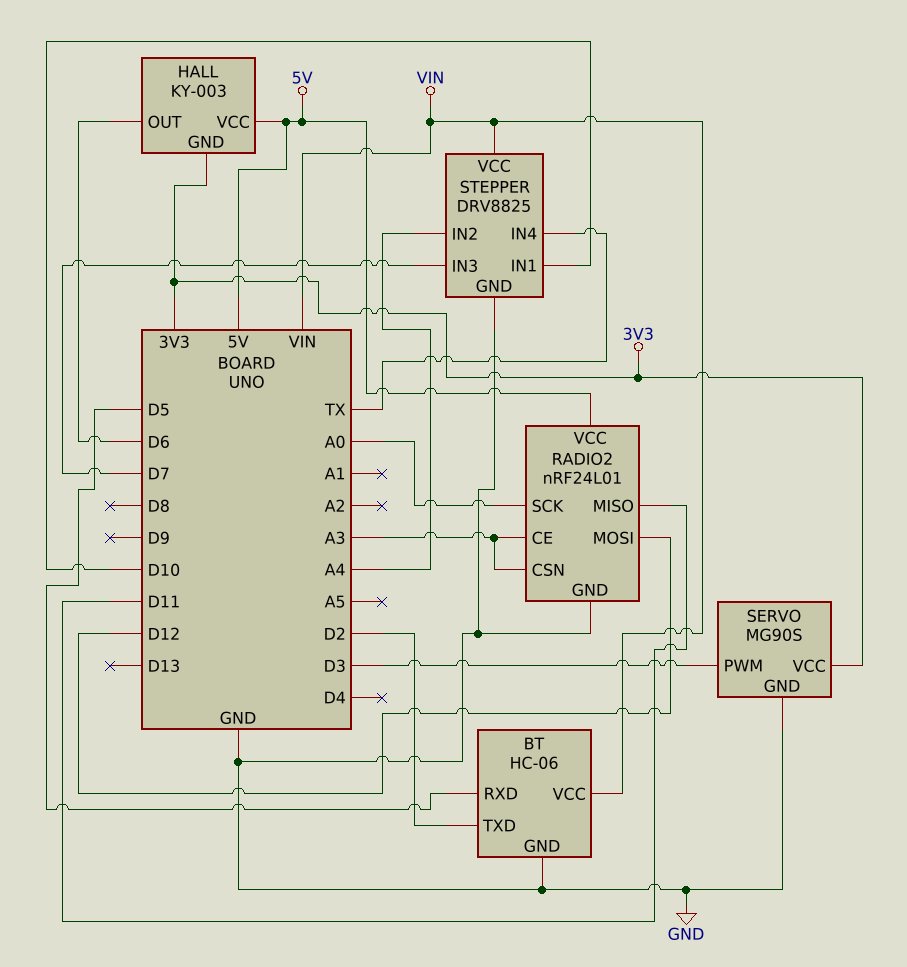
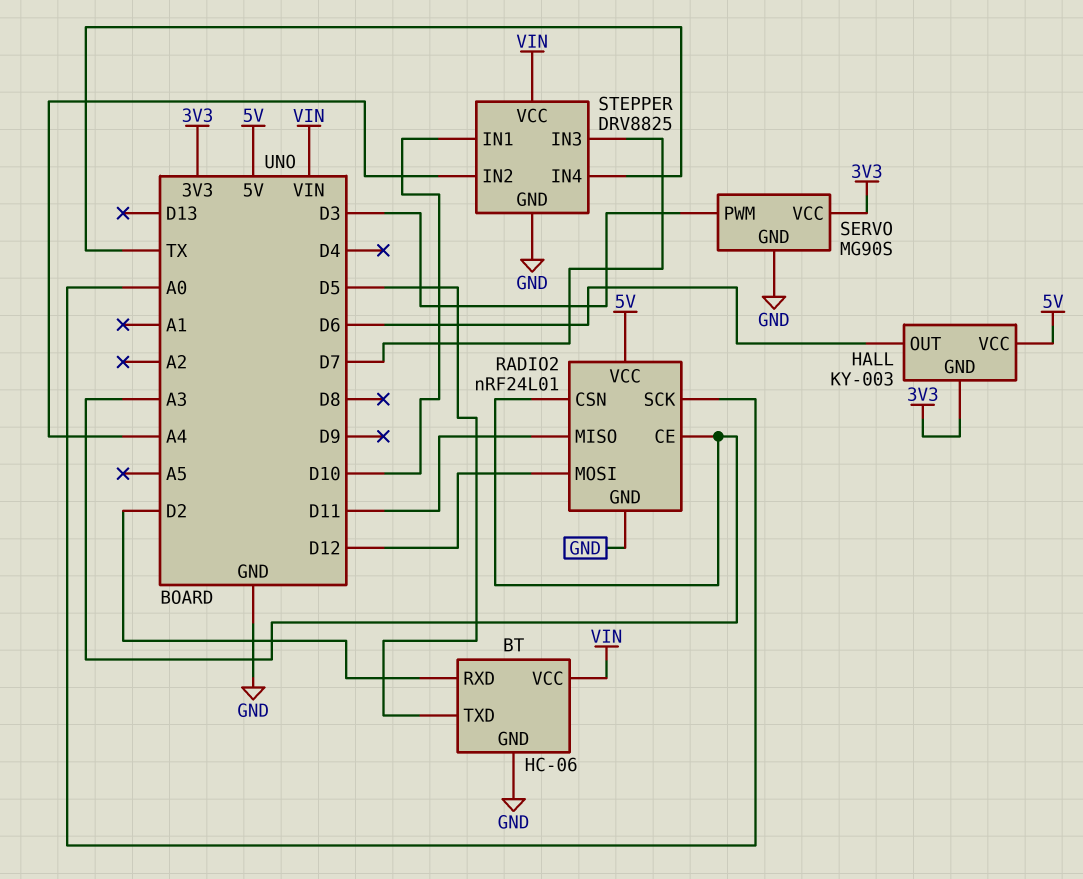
BT pin RXD: D5 -> D2
BT pin TXD: D2 -> D5

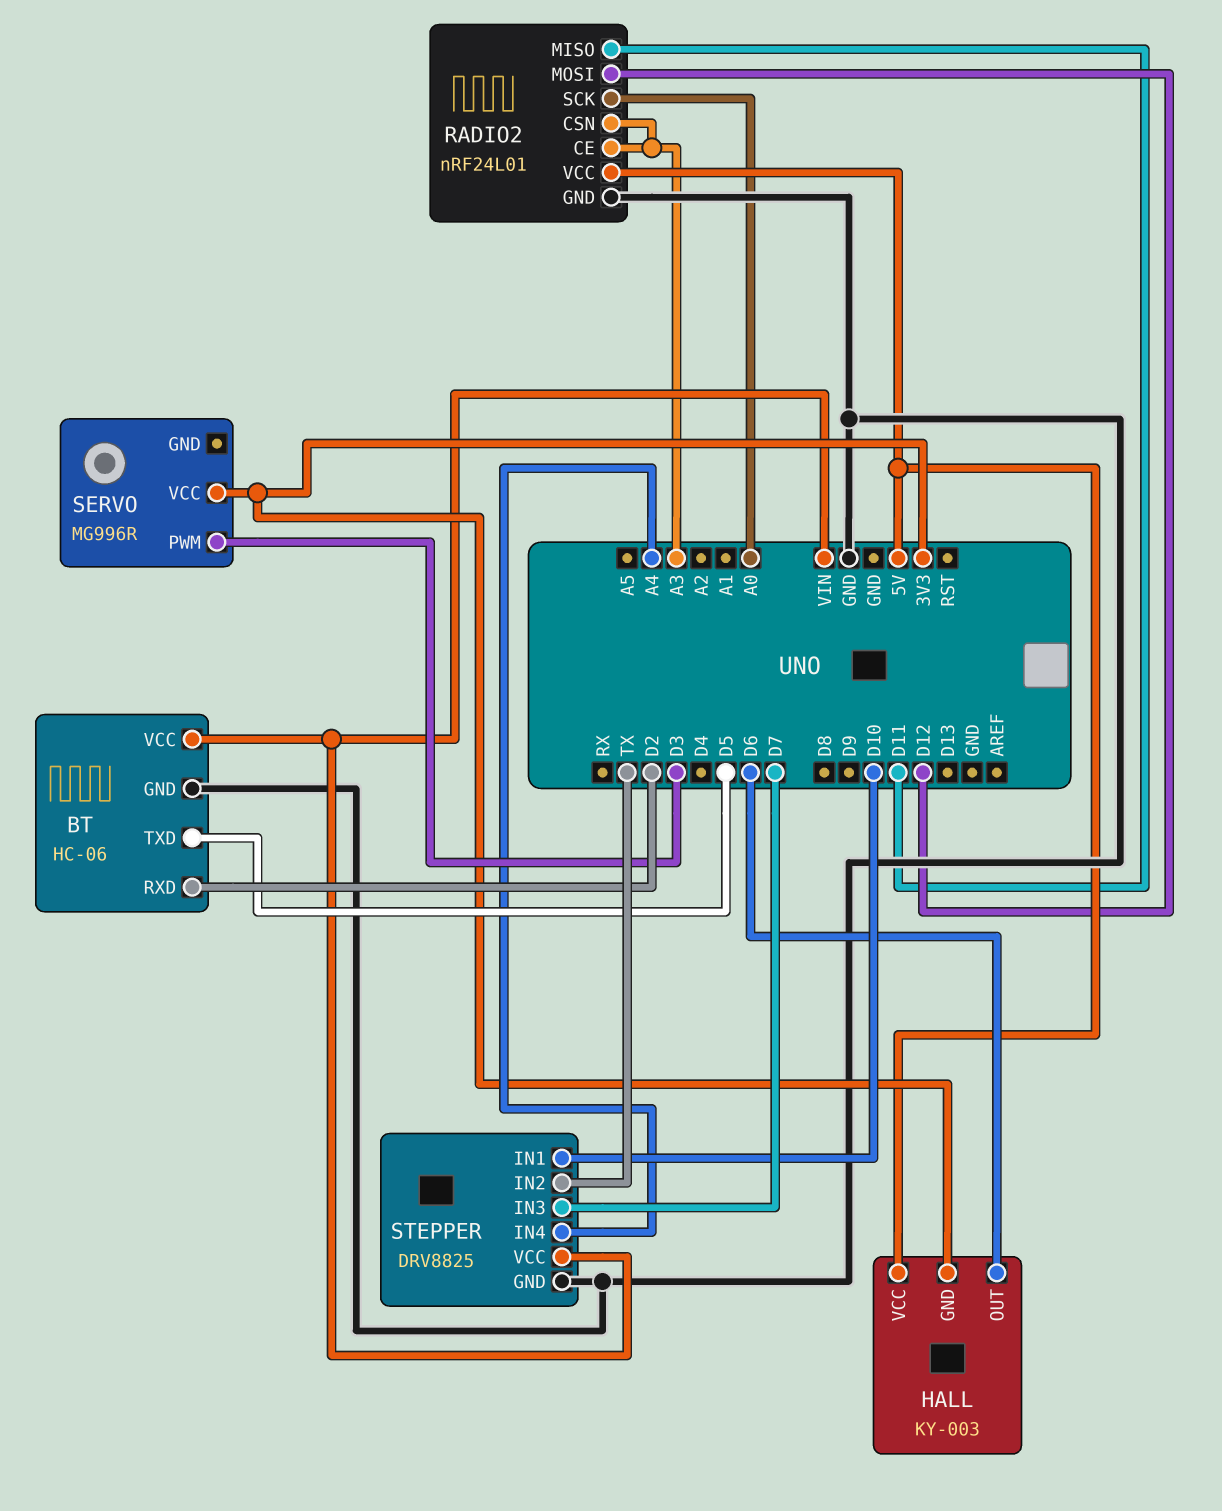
SERVO: MG90S -> MG996R
SERVO pin GND: GND -> none
STEPPER pin IN2: A4 -> TX
STEPPER pin IN4: TX -> A4

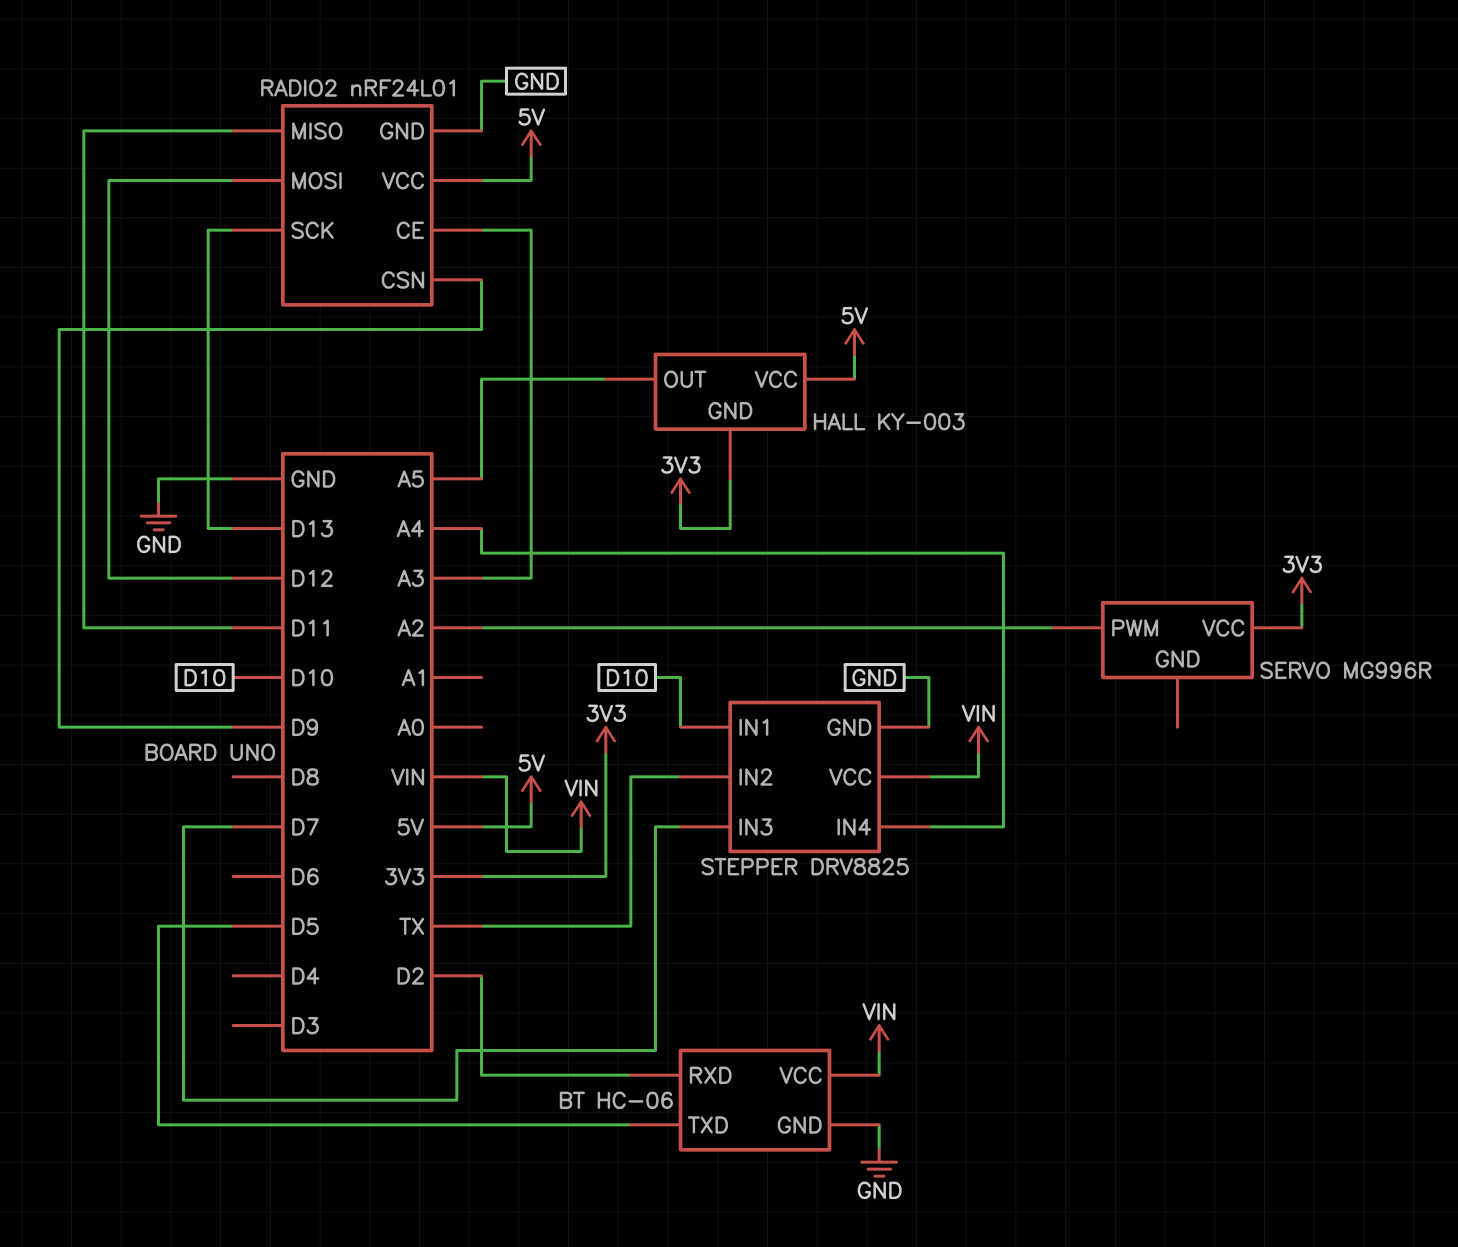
HALL pin OUT: D6 -> A5
RADIO2 pin CSN: A3 -> D9
RADIO2 pin SCK: A0 -> D13
SERVO pin PWM: D3 -> A2

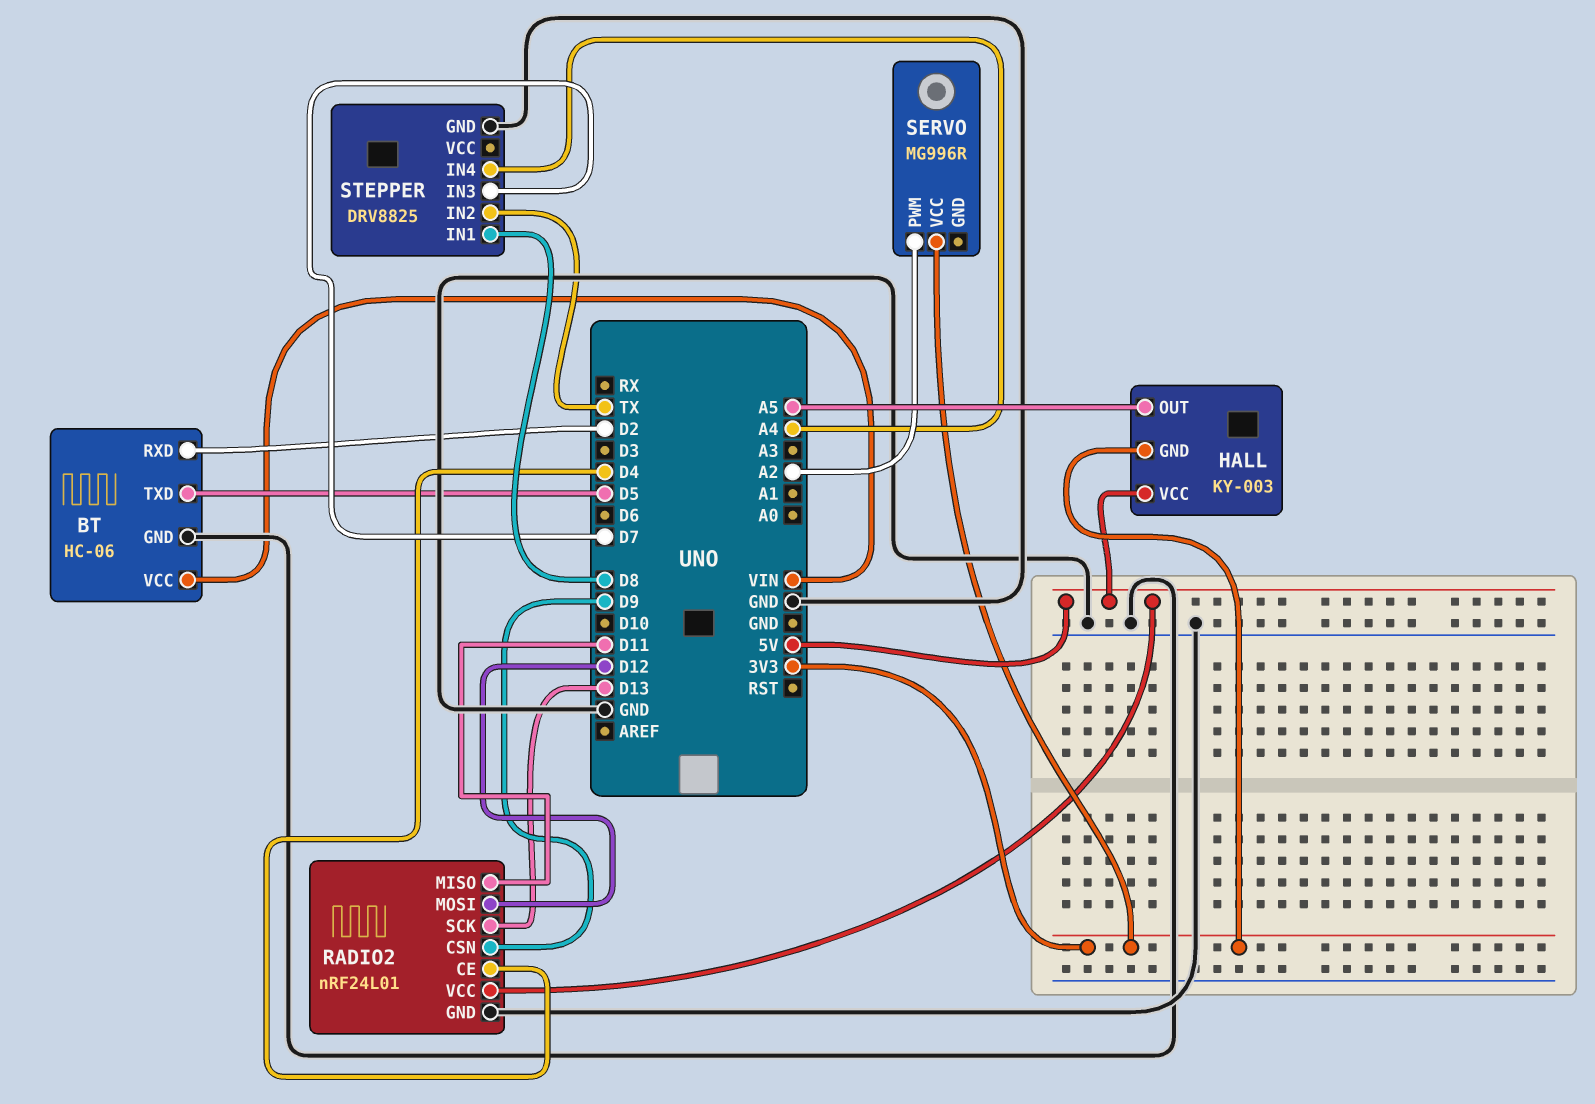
RADIO2 pin CE: A3 -> D4
STEPPER pin IN1: D10 -> D8
STEPPER pin VCC: VIN -> none

